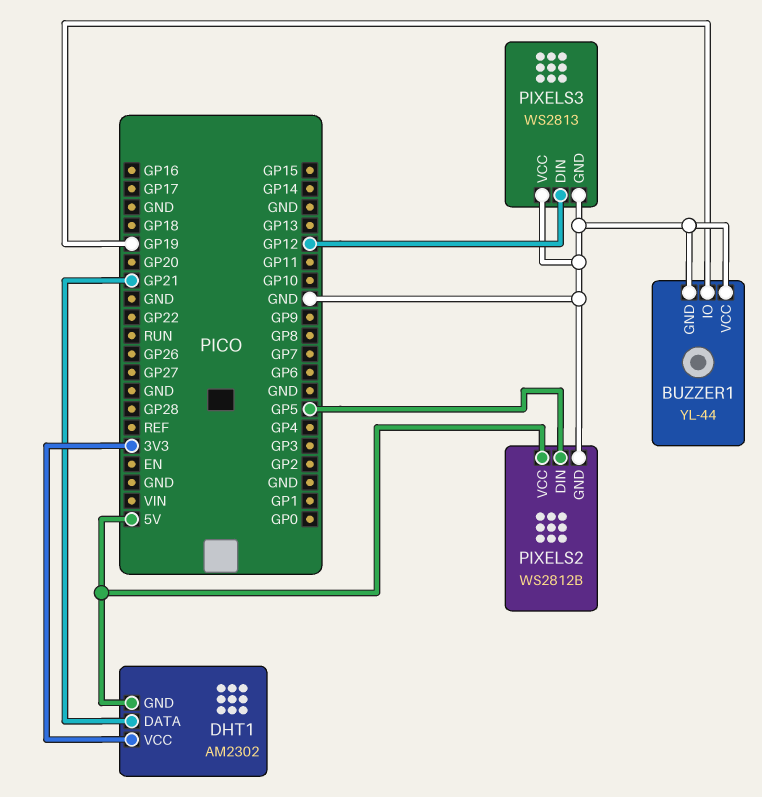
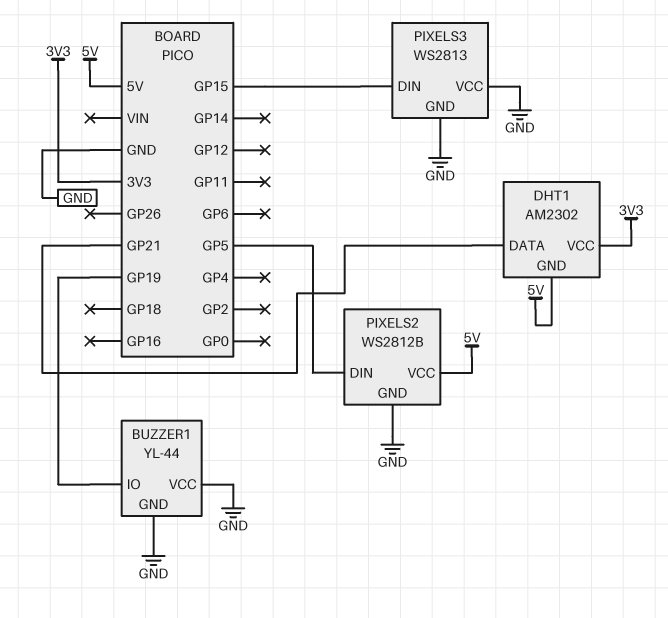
PIXELS3 pin DIN: GP12 -> GP15

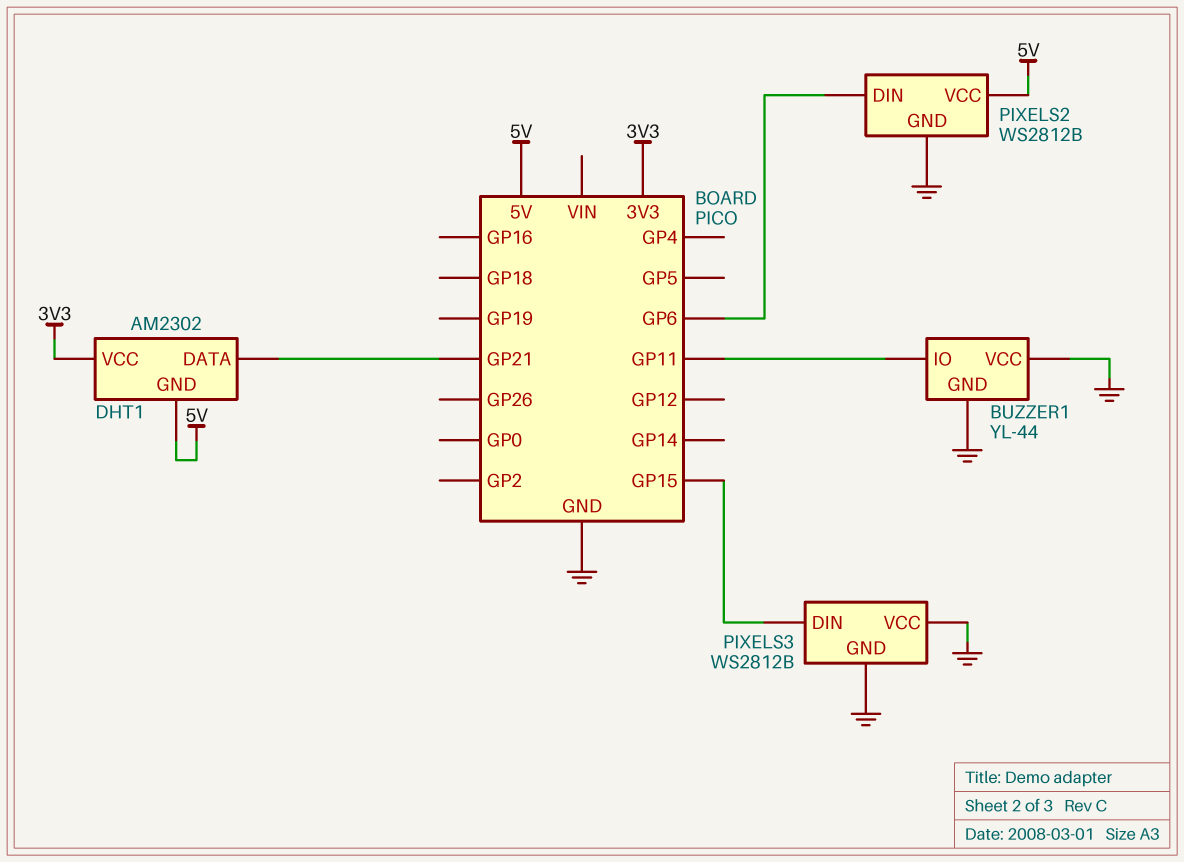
BUZZER1 pin IO: GP19 -> GP11
PIXELS2 pin DIN: GP5 -> GP6
PIXELS3: WS2813 -> WS2812B

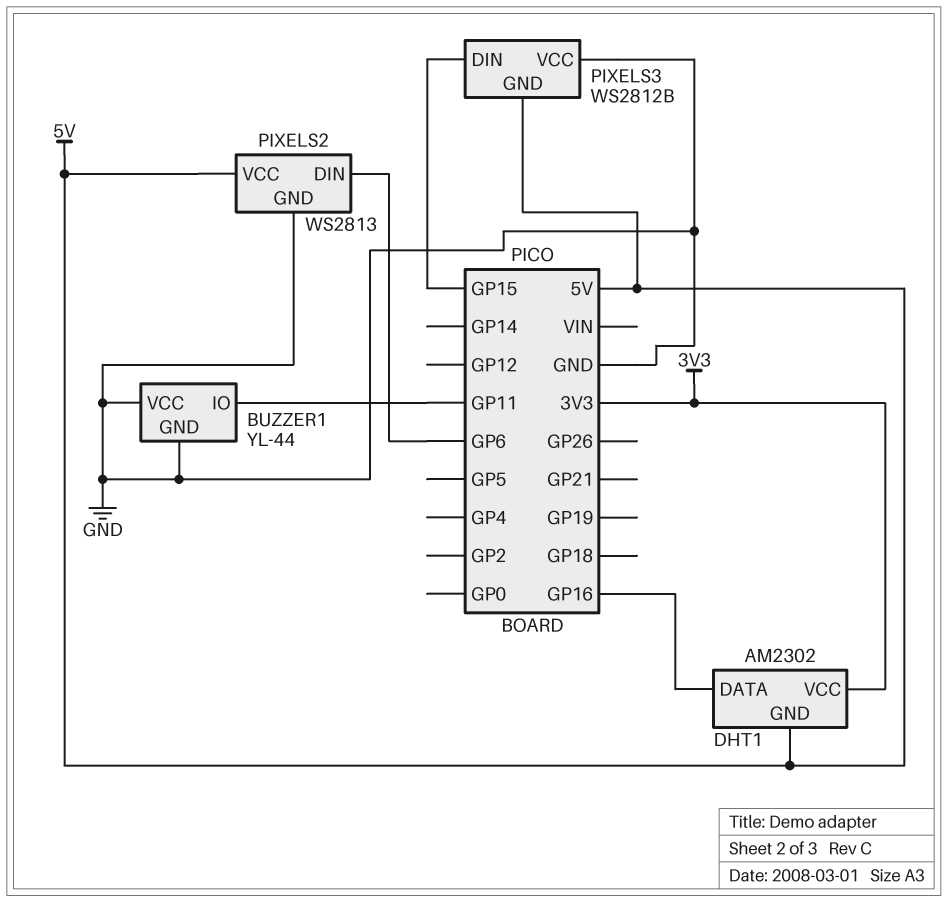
DHT1 pin DATA: GP21 -> GP16
PIXELS2: WS2812B -> WS2813
PIXELS3 pin GND: GND -> 5V

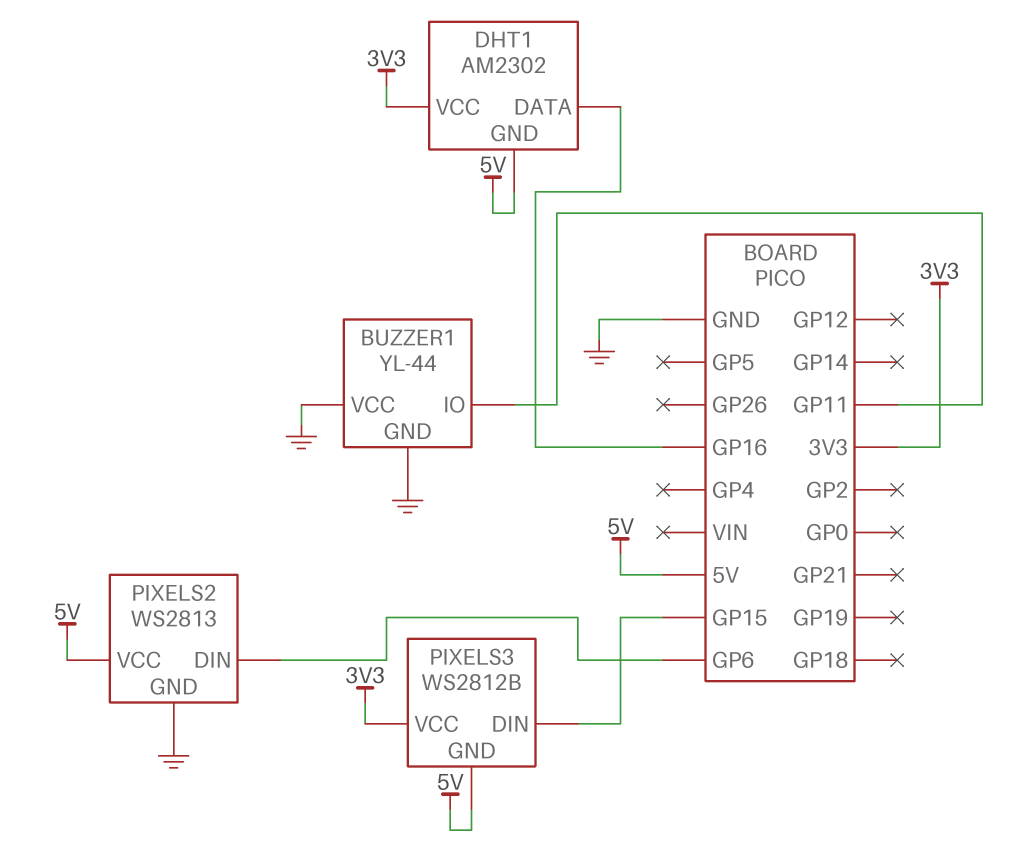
PIXELS3 pin VCC: GND -> 3V3

